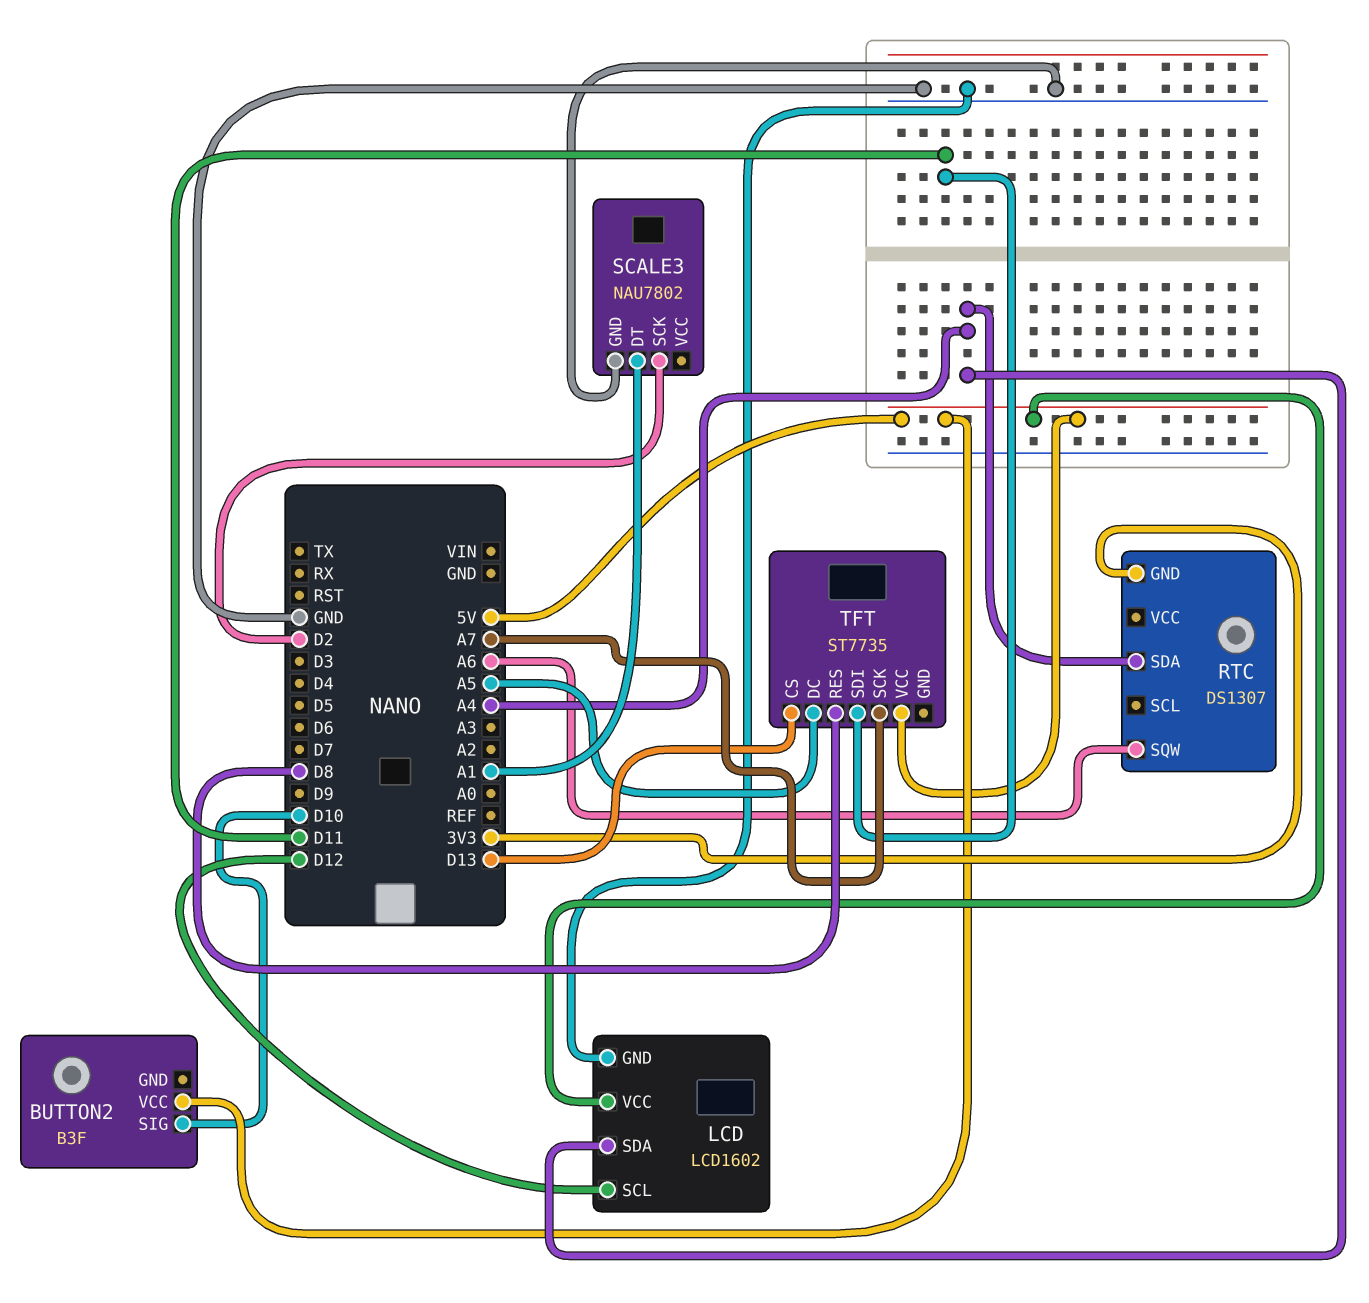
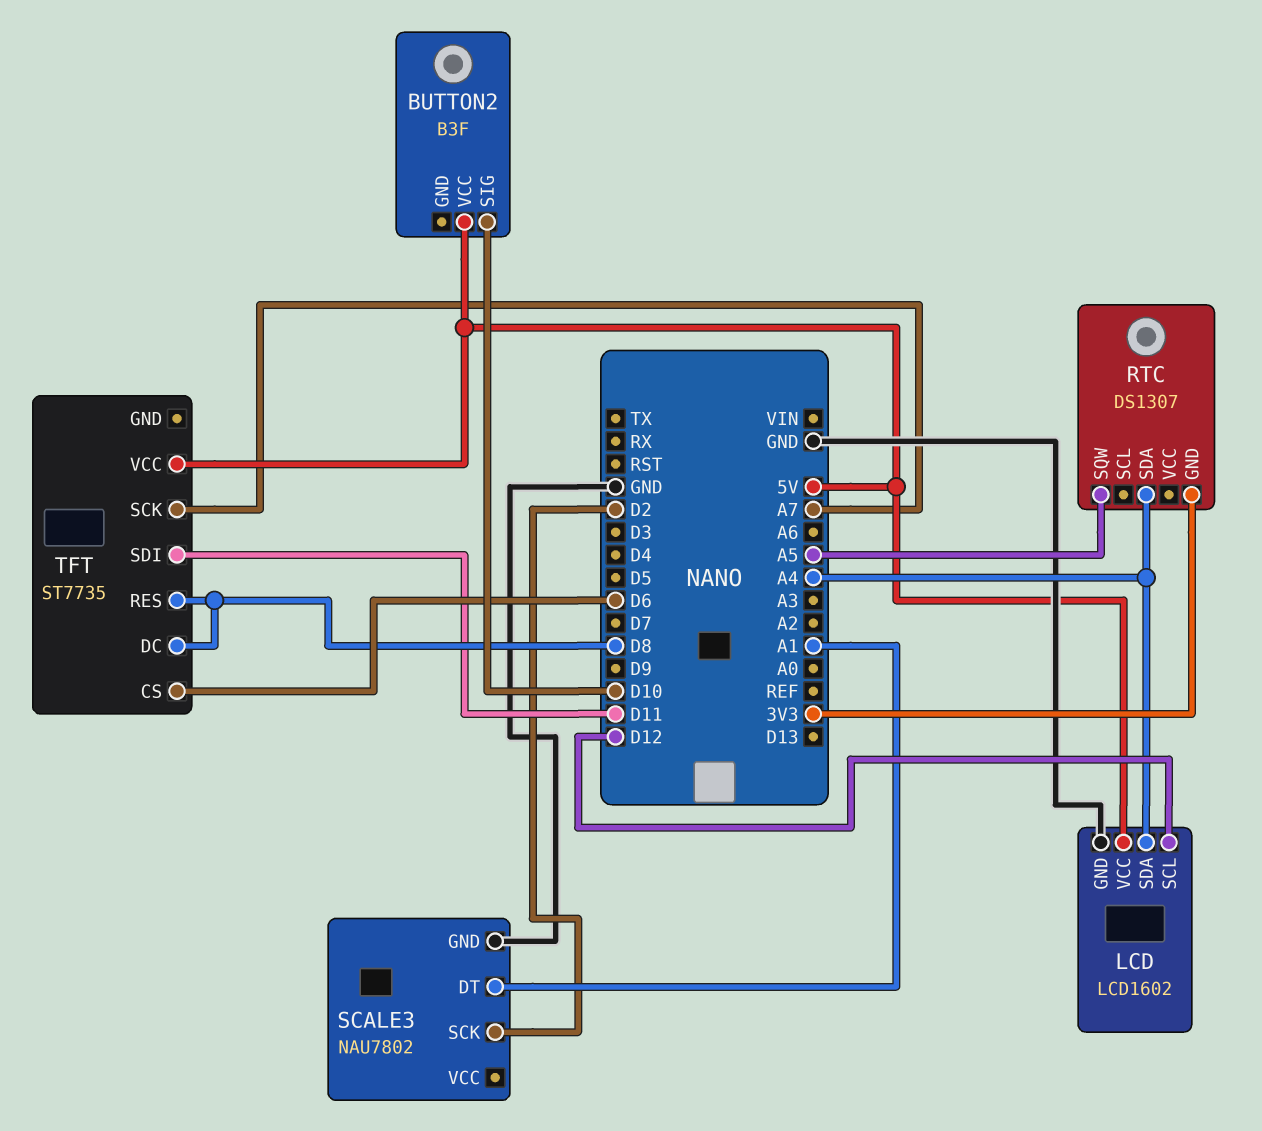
RTC pin SQW: A6 -> A5
TFT pin CS: D13 -> D6
TFT pin DC: A5 -> D8

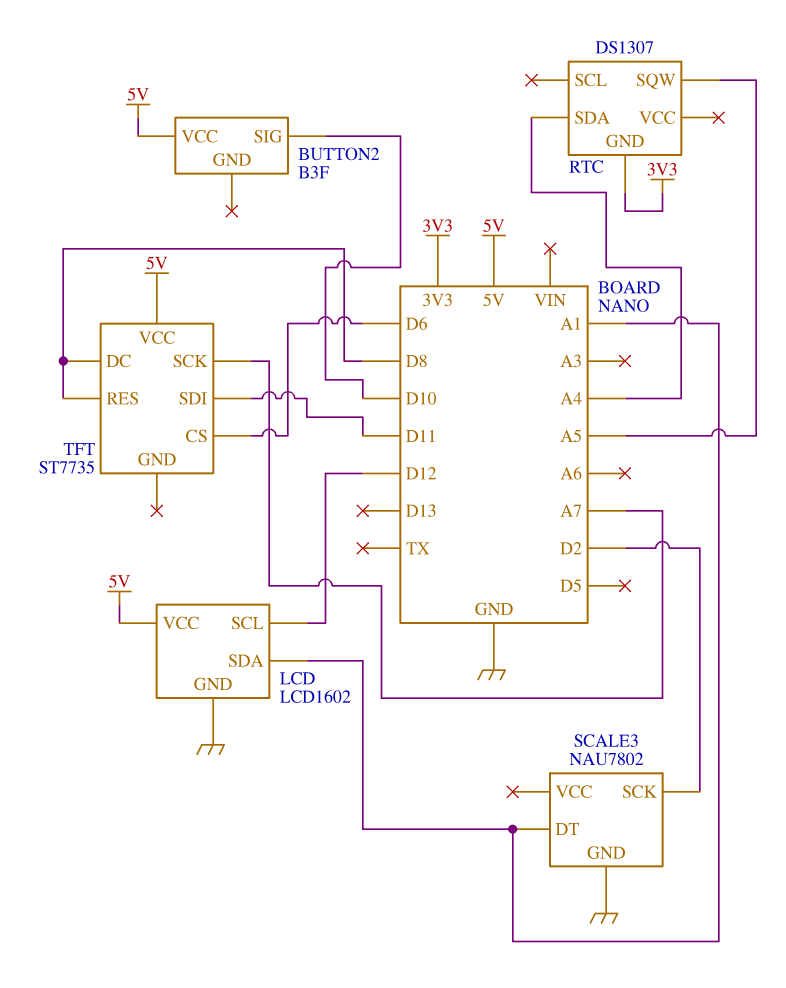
LCD pin SDA: A4 -> A1

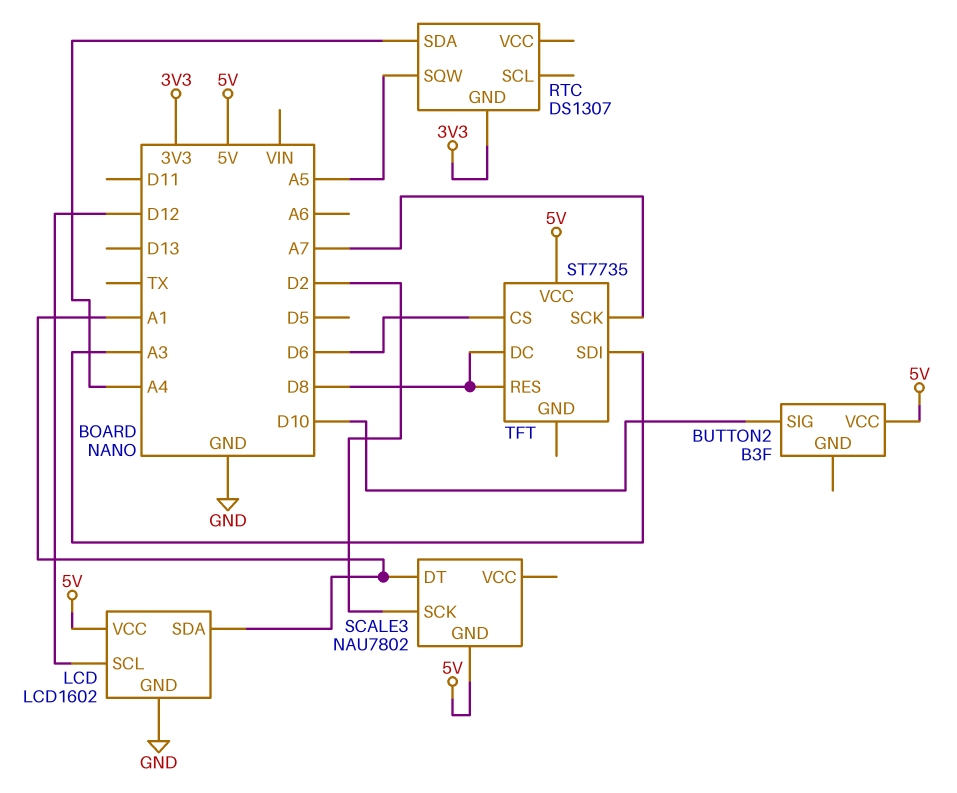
SCALE3 pin GND: GND -> 5V
TFT pin SDI: D11 -> A3

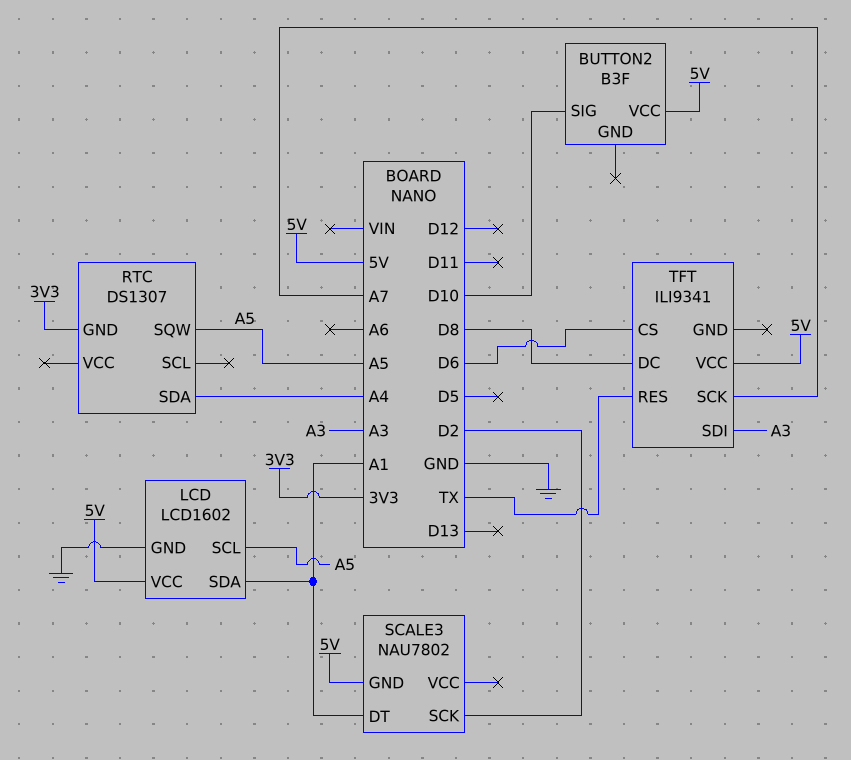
LCD pin SCL: D12 -> A5
TFT: ST7735 -> ILI9341
TFT pin RES: D8 -> TX

